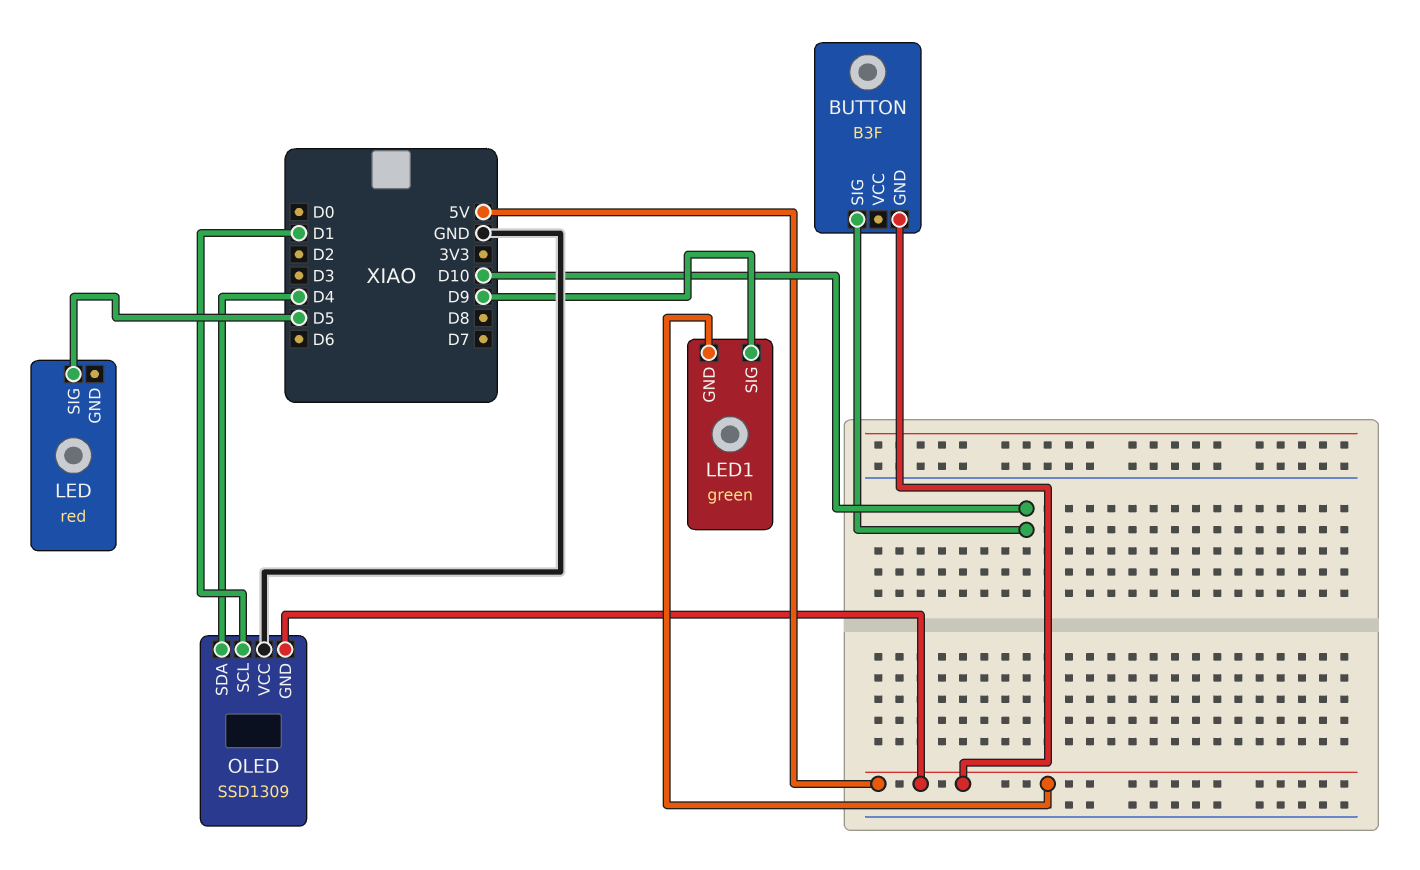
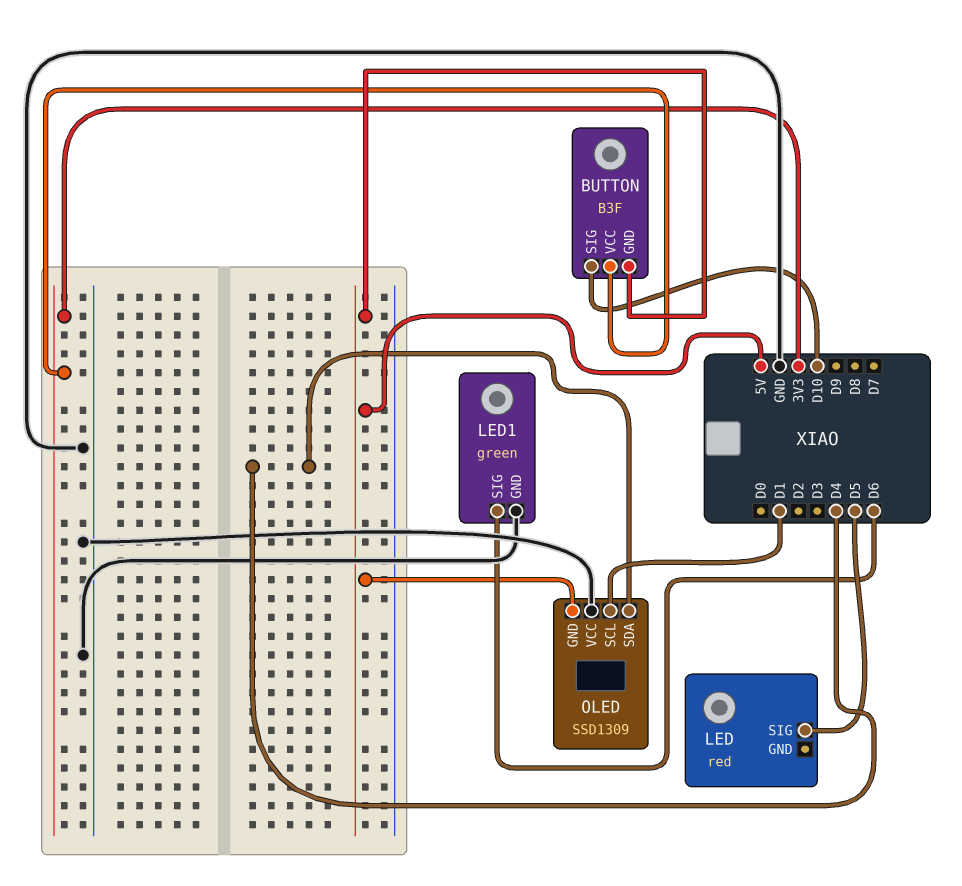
BUTTON pin VCC: none -> 3V3
LED1 pin GND: 5V -> GND
LED1 pin SIG: D9 -> D6

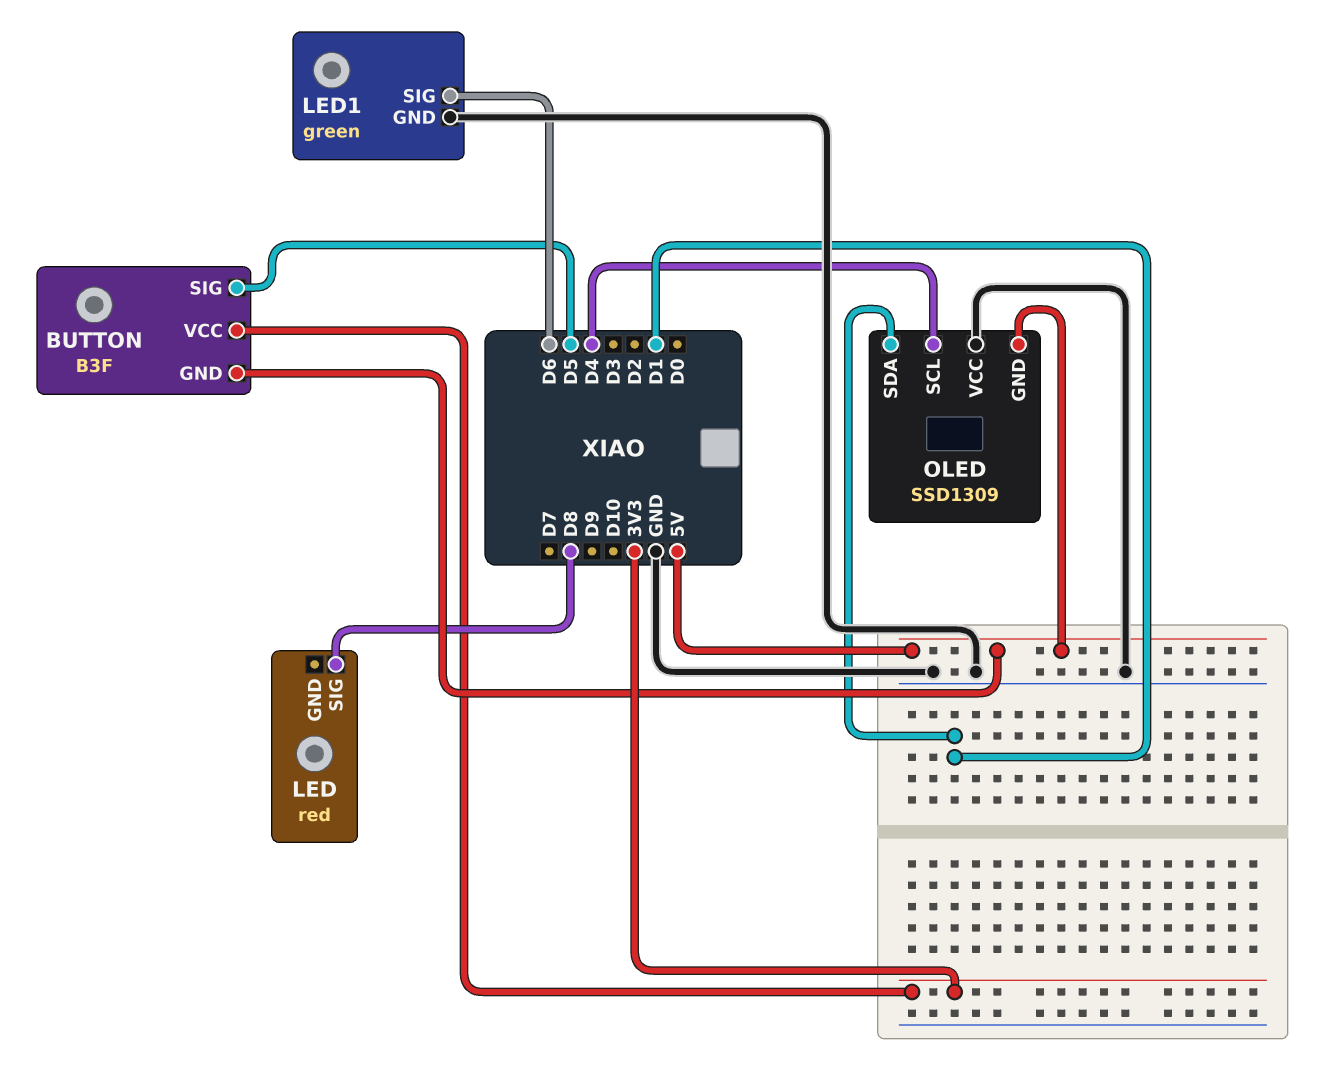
BUTTON pin SIG: D10 -> D5
LED pin SIG: D5 -> D8
OLED pin SCL: D1 -> D4
OLED pin SDA: D4 -> D1

